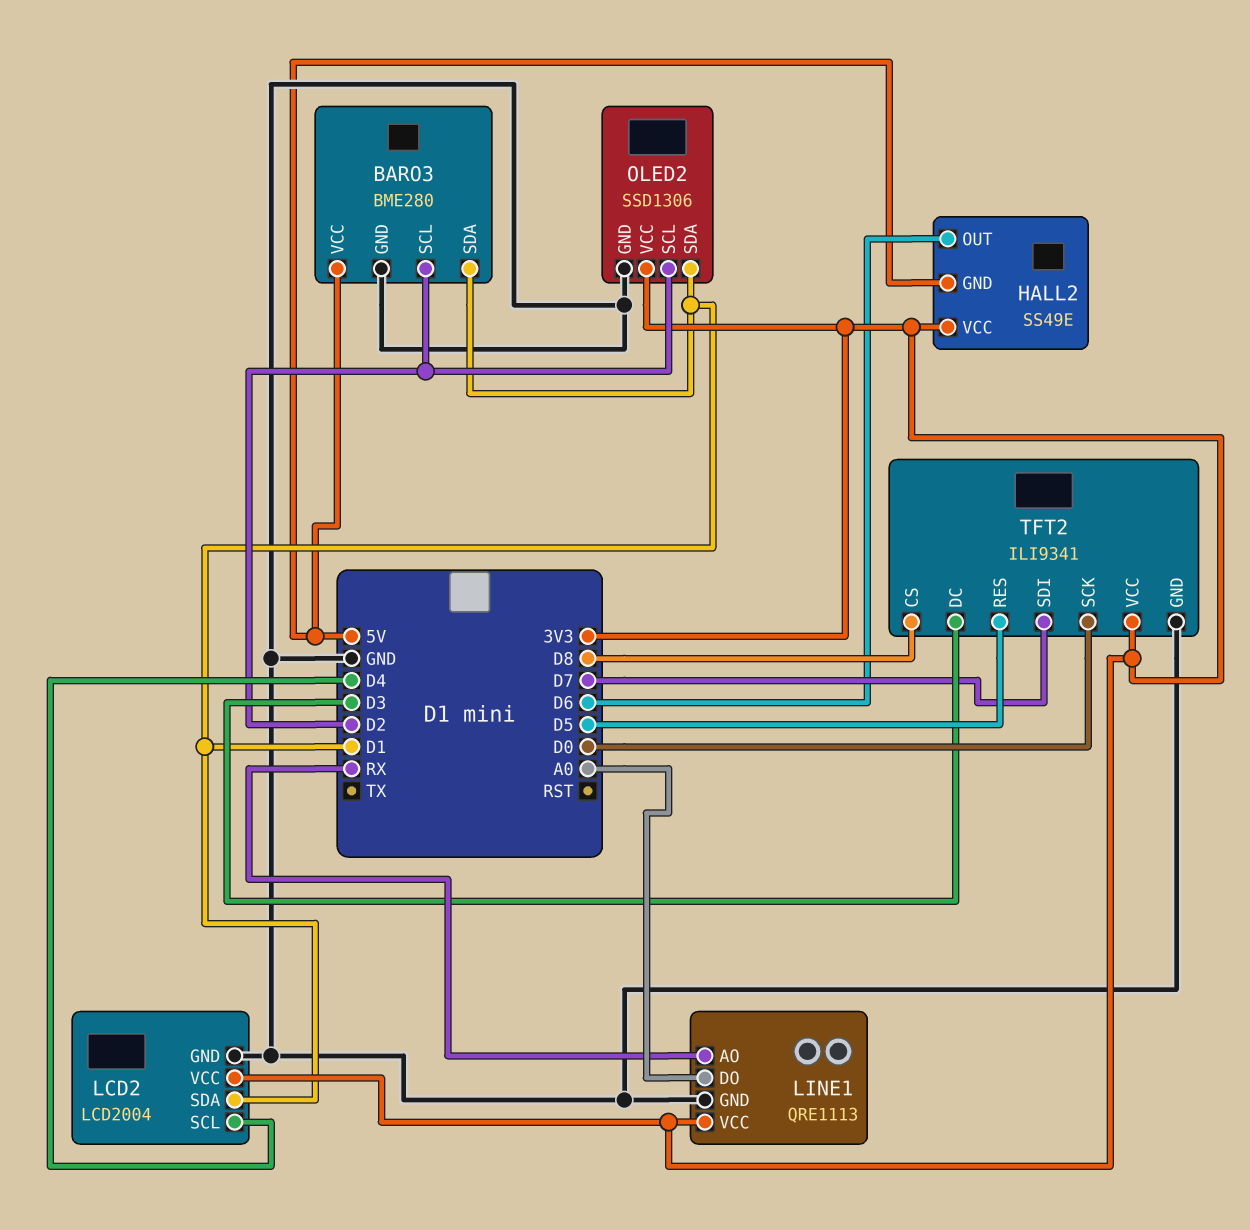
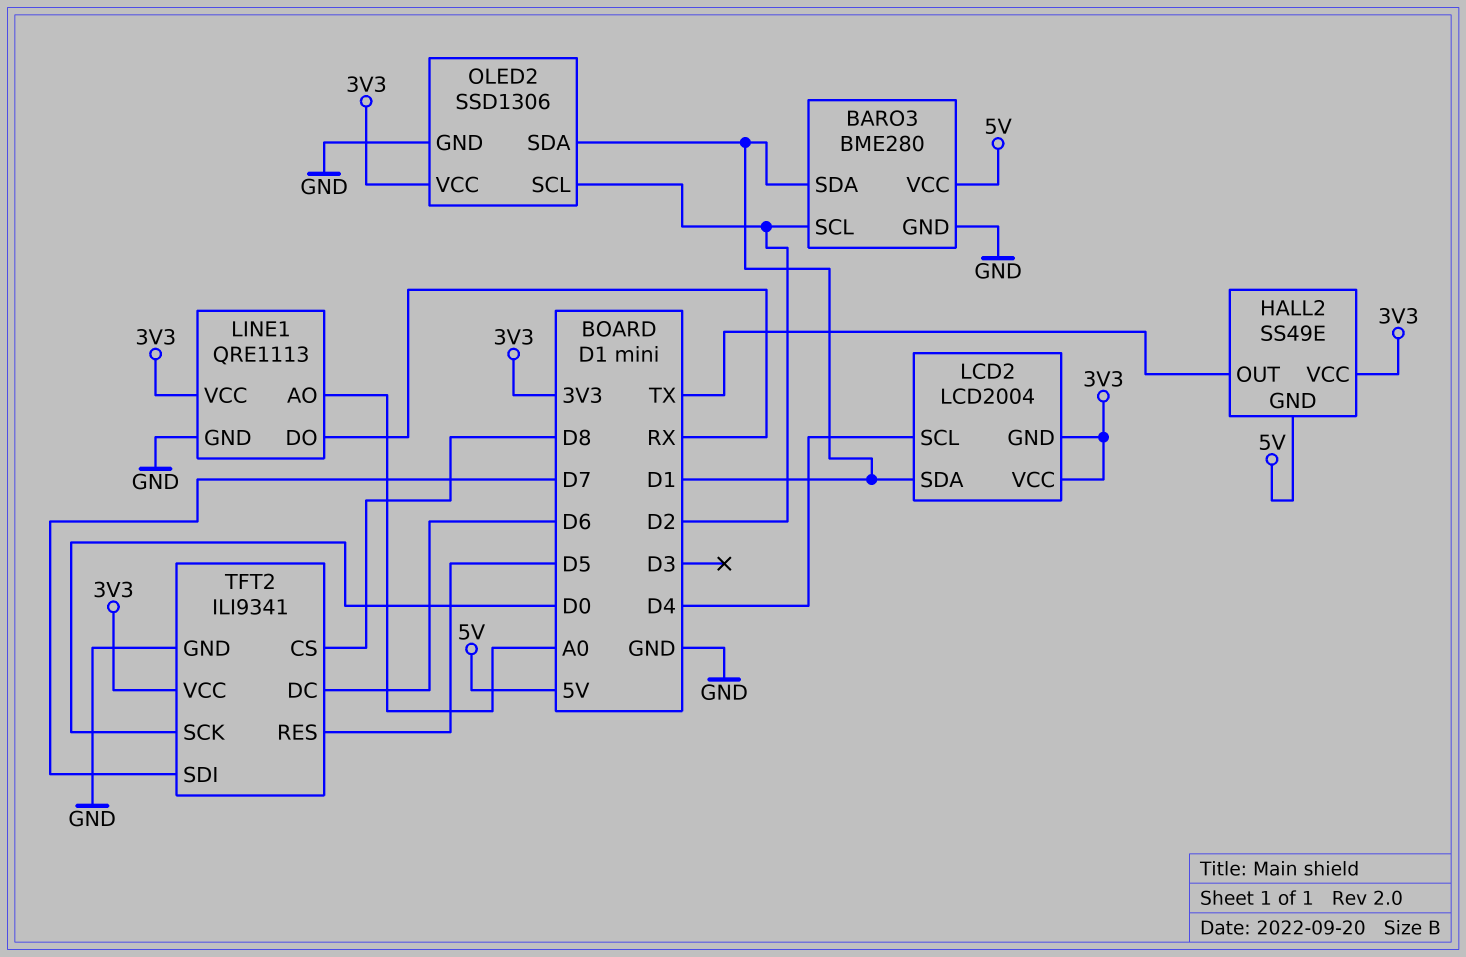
HALL2 pin OUT: D6 -> TX
LCD2 pin GND: GND -> 3V3
LINE1 pin AO: RX -> A0
LINE1 pin DO: A0 -> RX
TFT2 pin DC: D3 -> D6

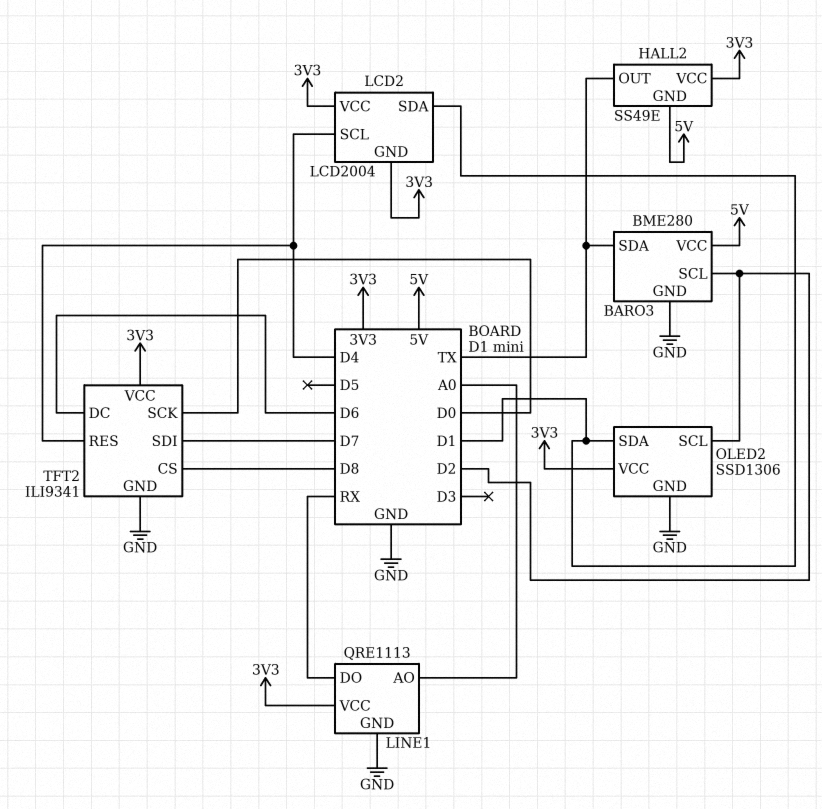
BARO3 pin SDA: D1 -> TX
TFT2 pin RES: D5 -> D4

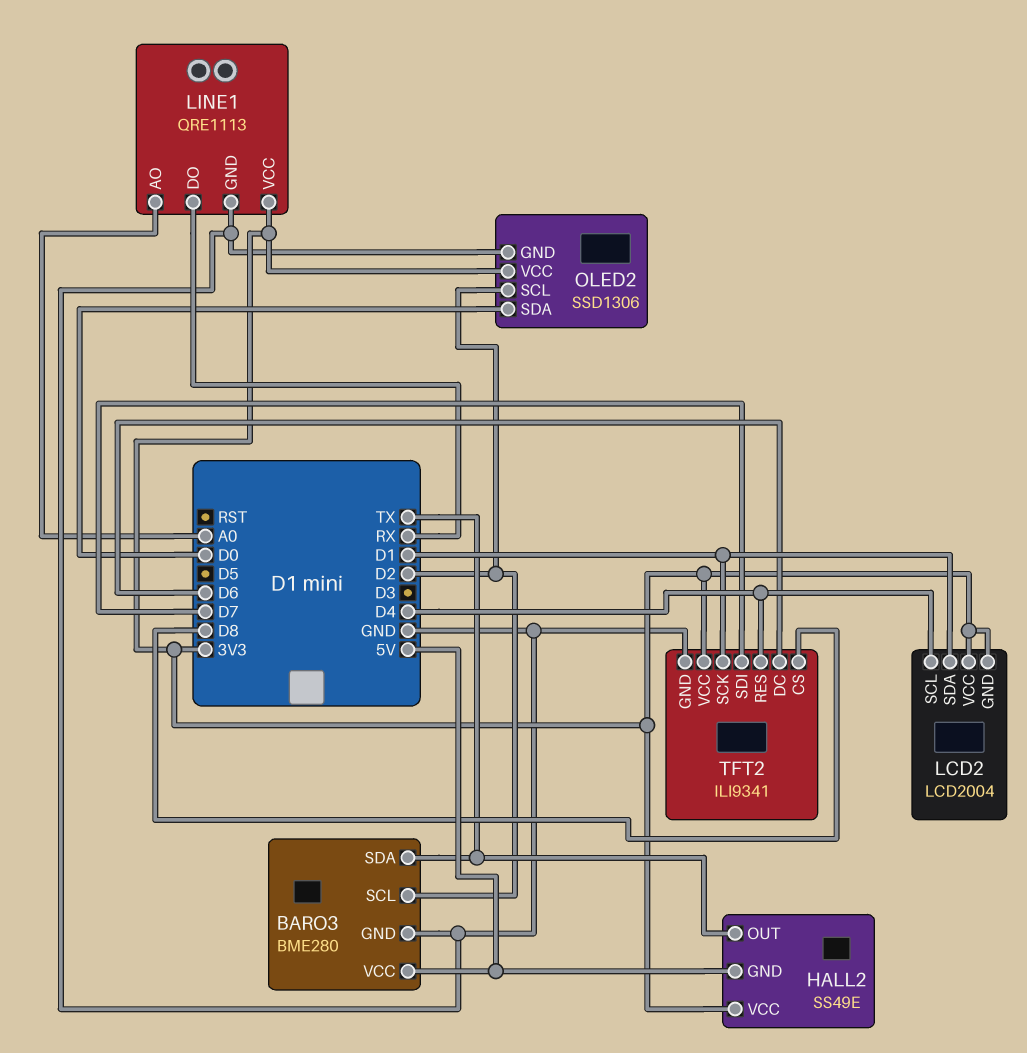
OLED2 pin SDA: D1 -> D0
TFT2 pin SCK: D0 -> D1

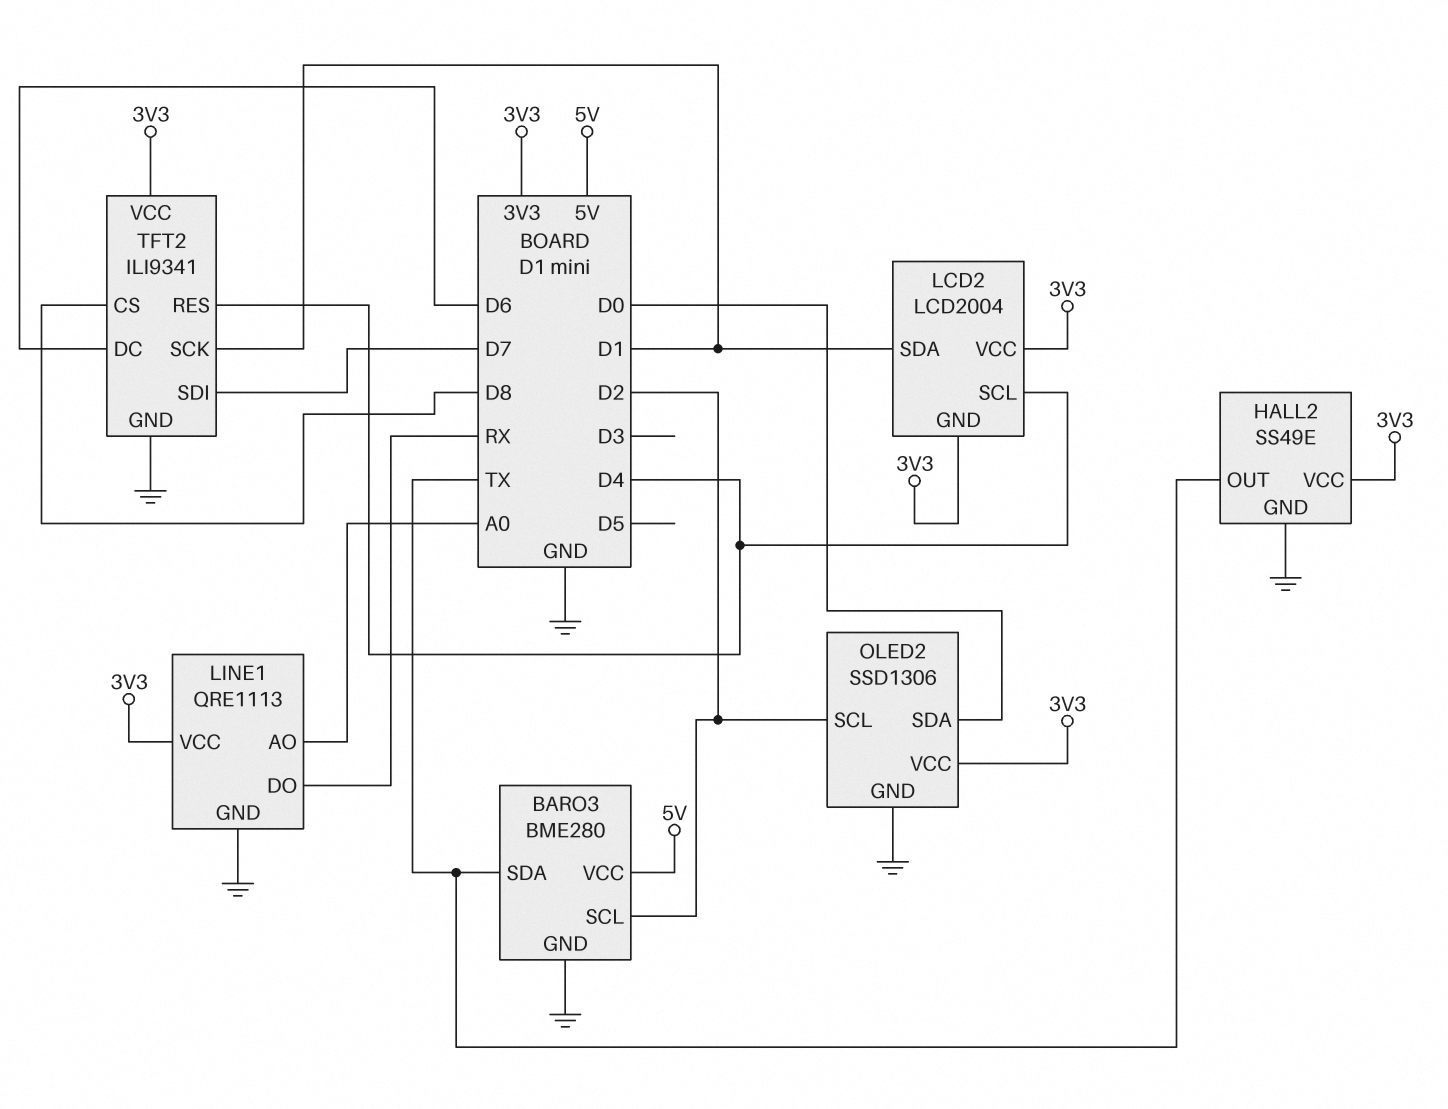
HALL2 pin GND: 5V -> GND

